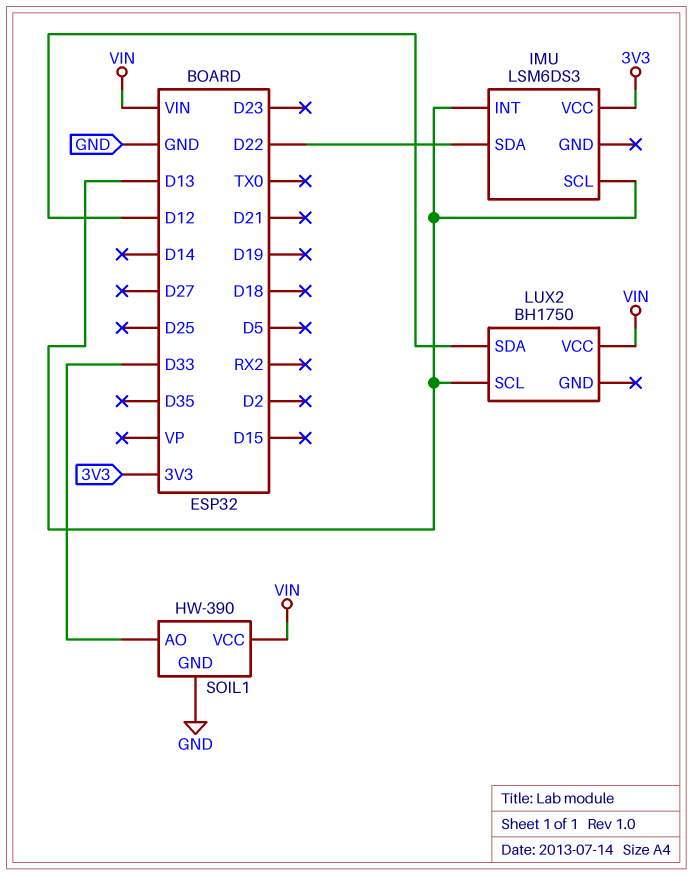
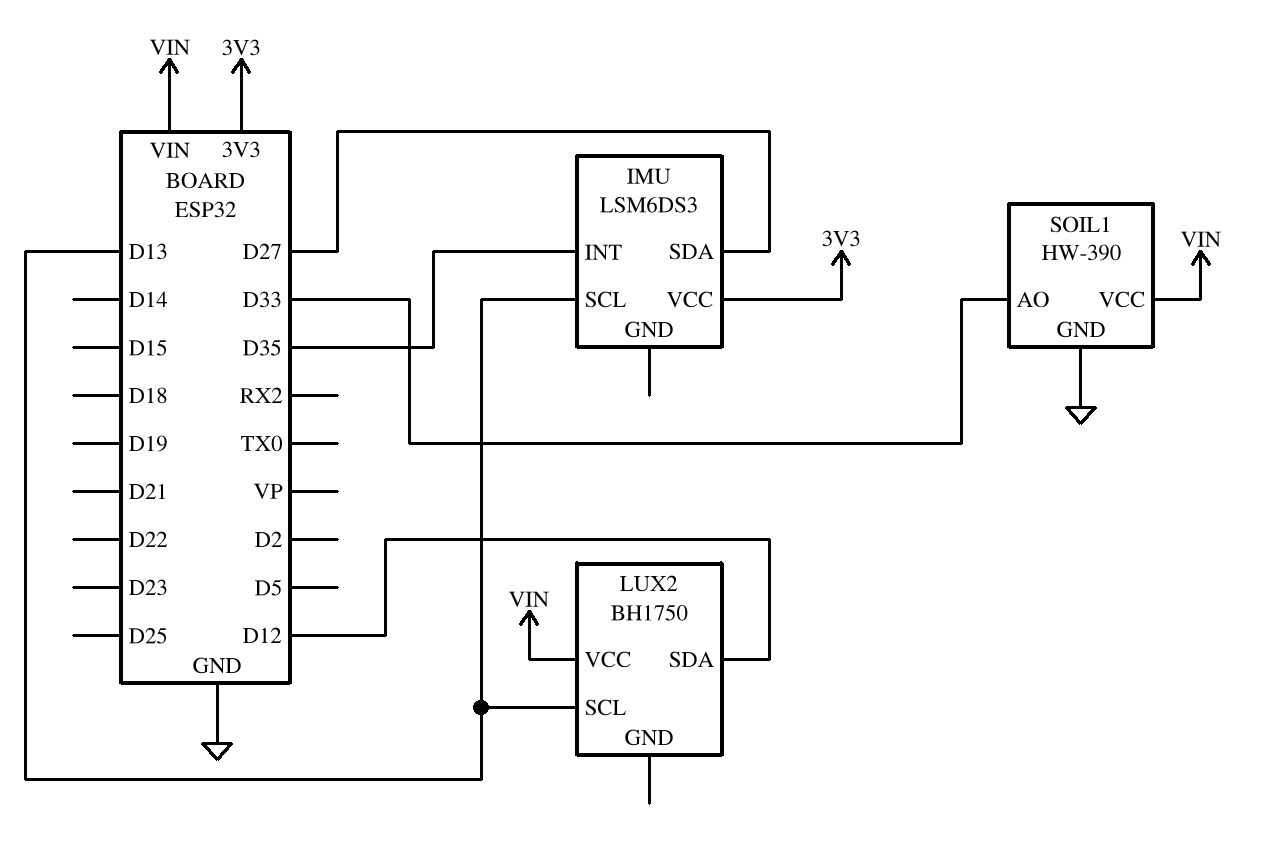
IMU pin INT: D13 -> D35
IMU pin SDA: D22 -> D27

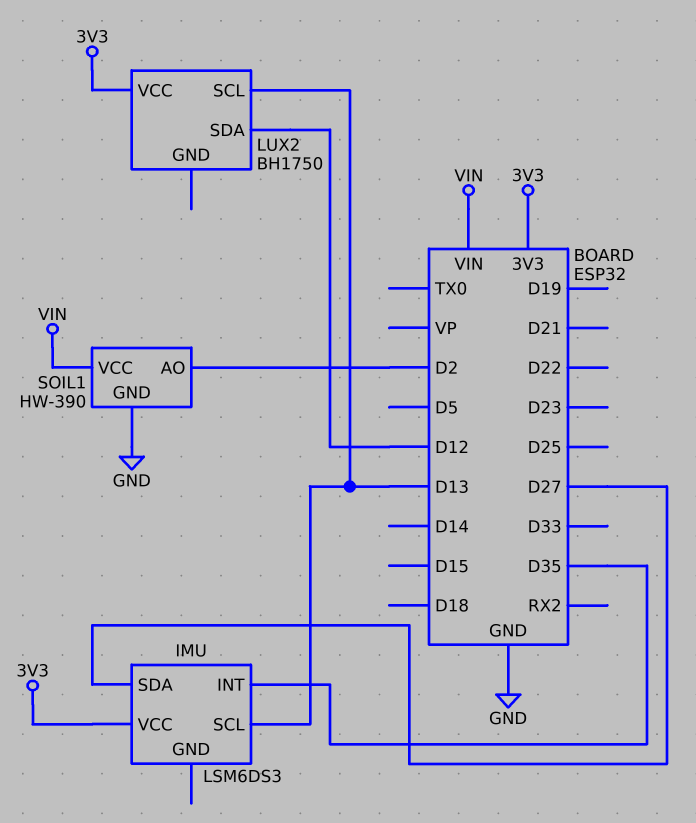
LUX2 pin VCC: VIN -> 3V3
SOIL1 pin AO: D33 -> D2

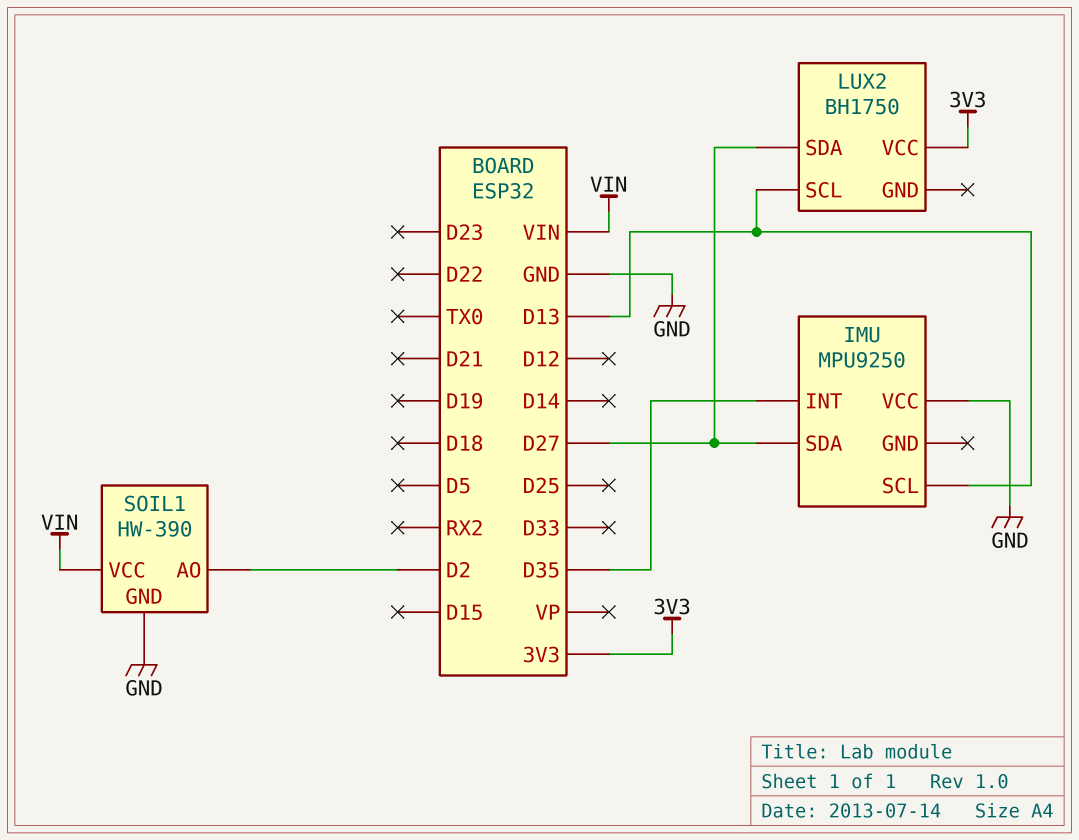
IMU: LSM6DS3 -> MPU9250
IMU pin VCC: 3V3 -> GND
LUX2 pin SDA: D12 -> D27

